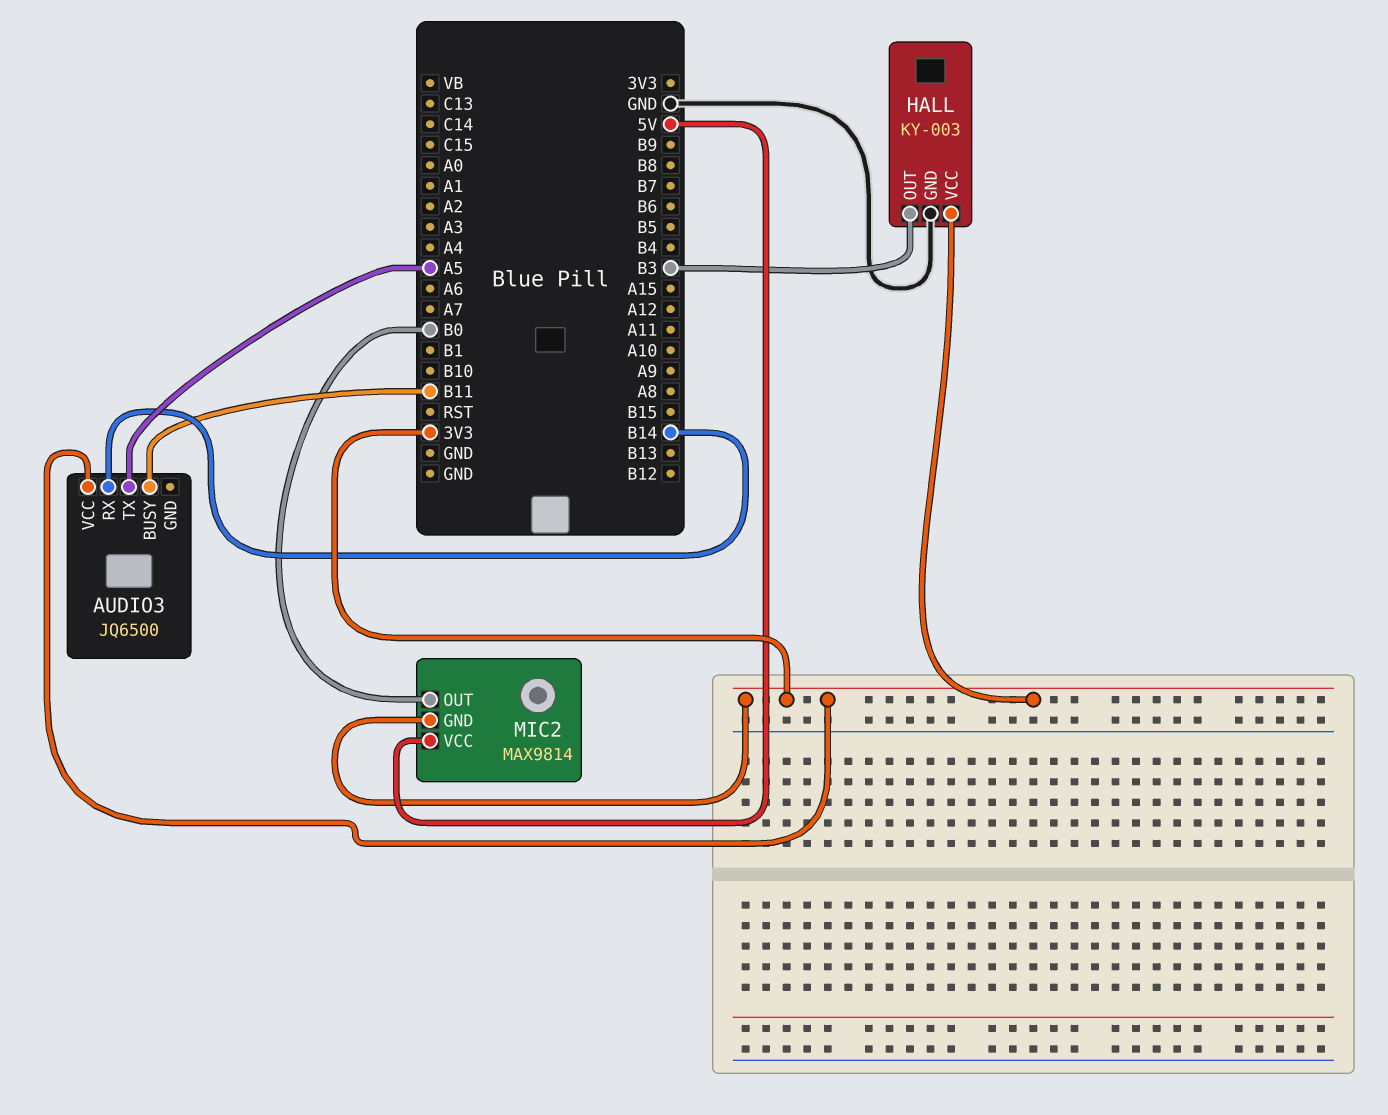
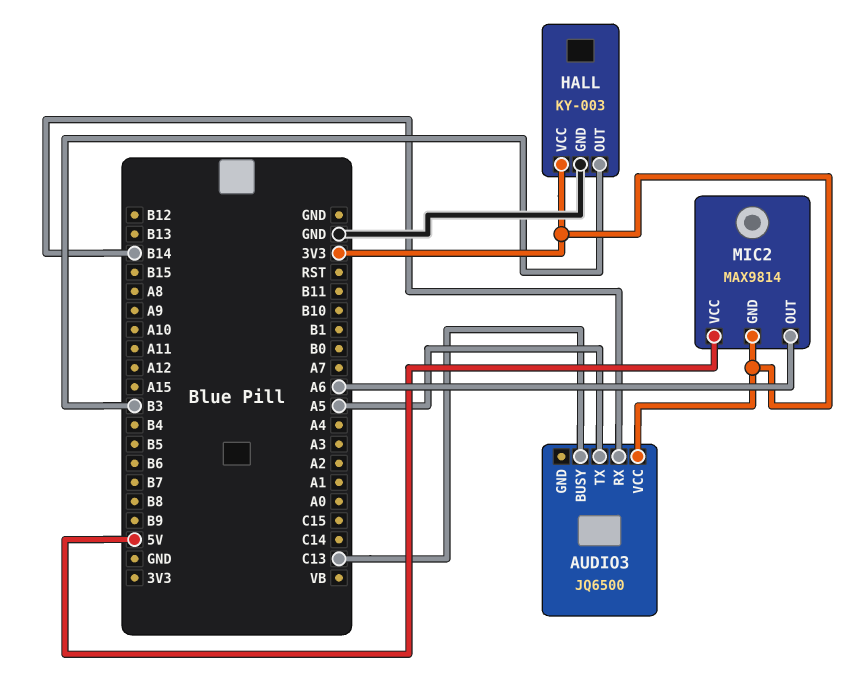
AUDIO3 pin BUSY: B11 -> C13
MIC2 pin OUT: B0 -> A6

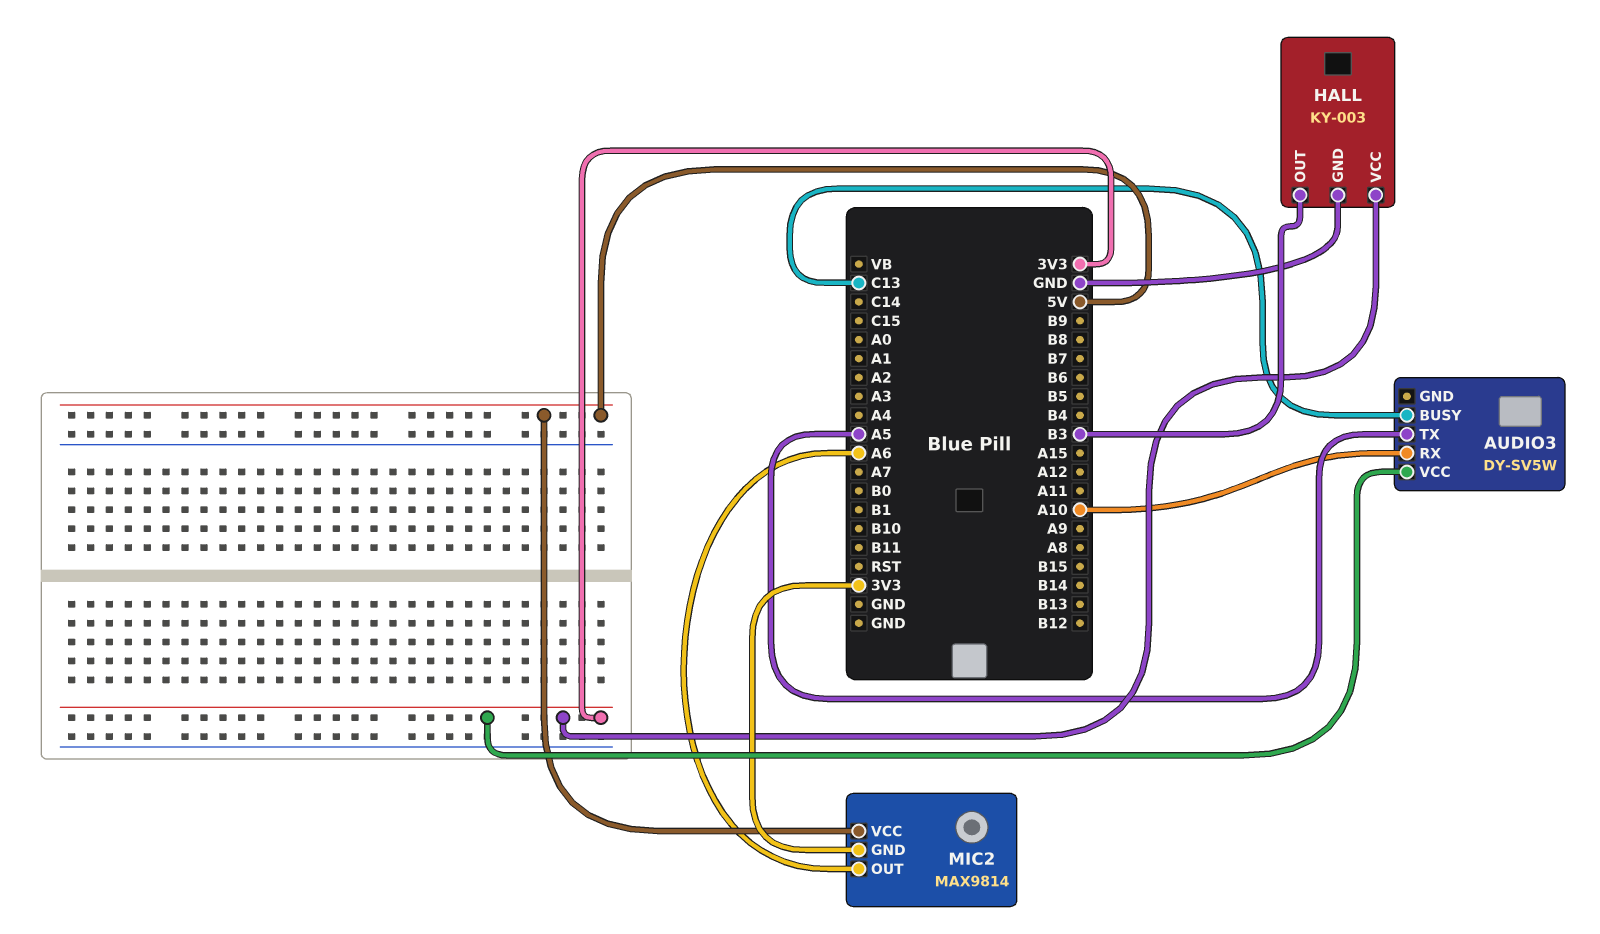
AUDIO3: JQ6500 -> DY-SV5W
AUDIO3 pin RX: B14 -> A10

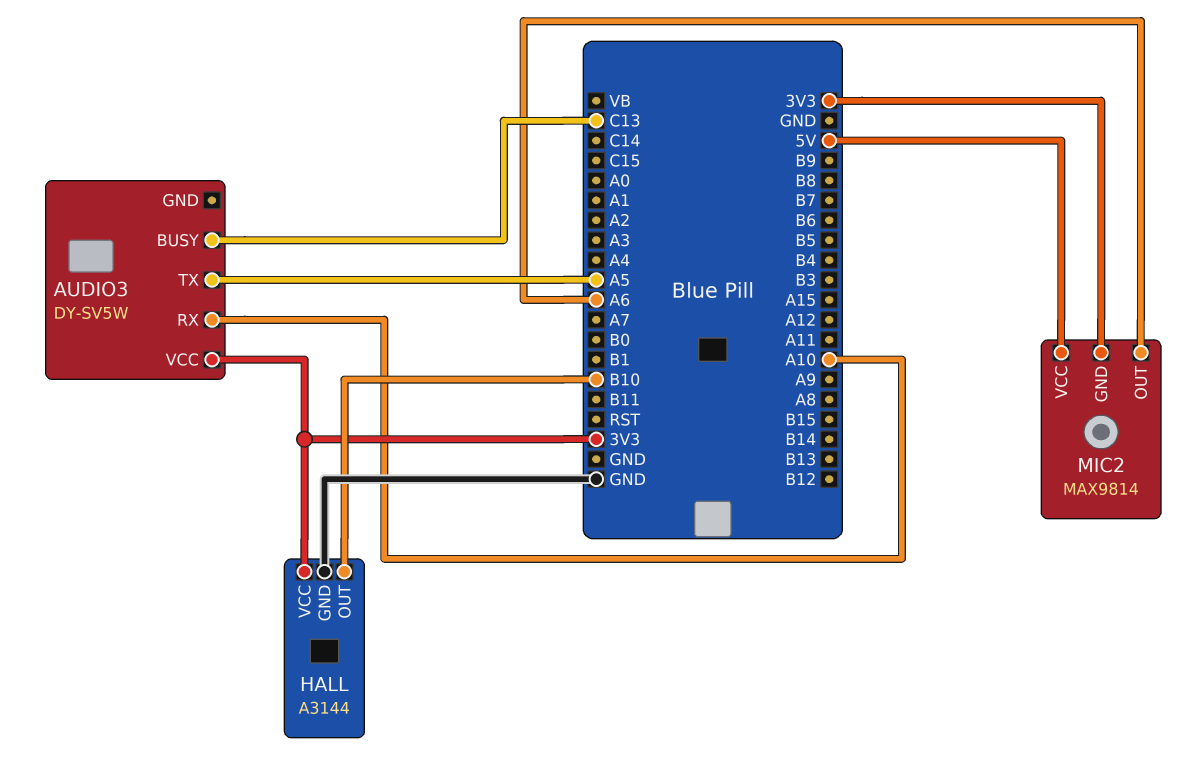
HALL: KY-003 -> A3144
HALL pin OUT: B3 -> B10

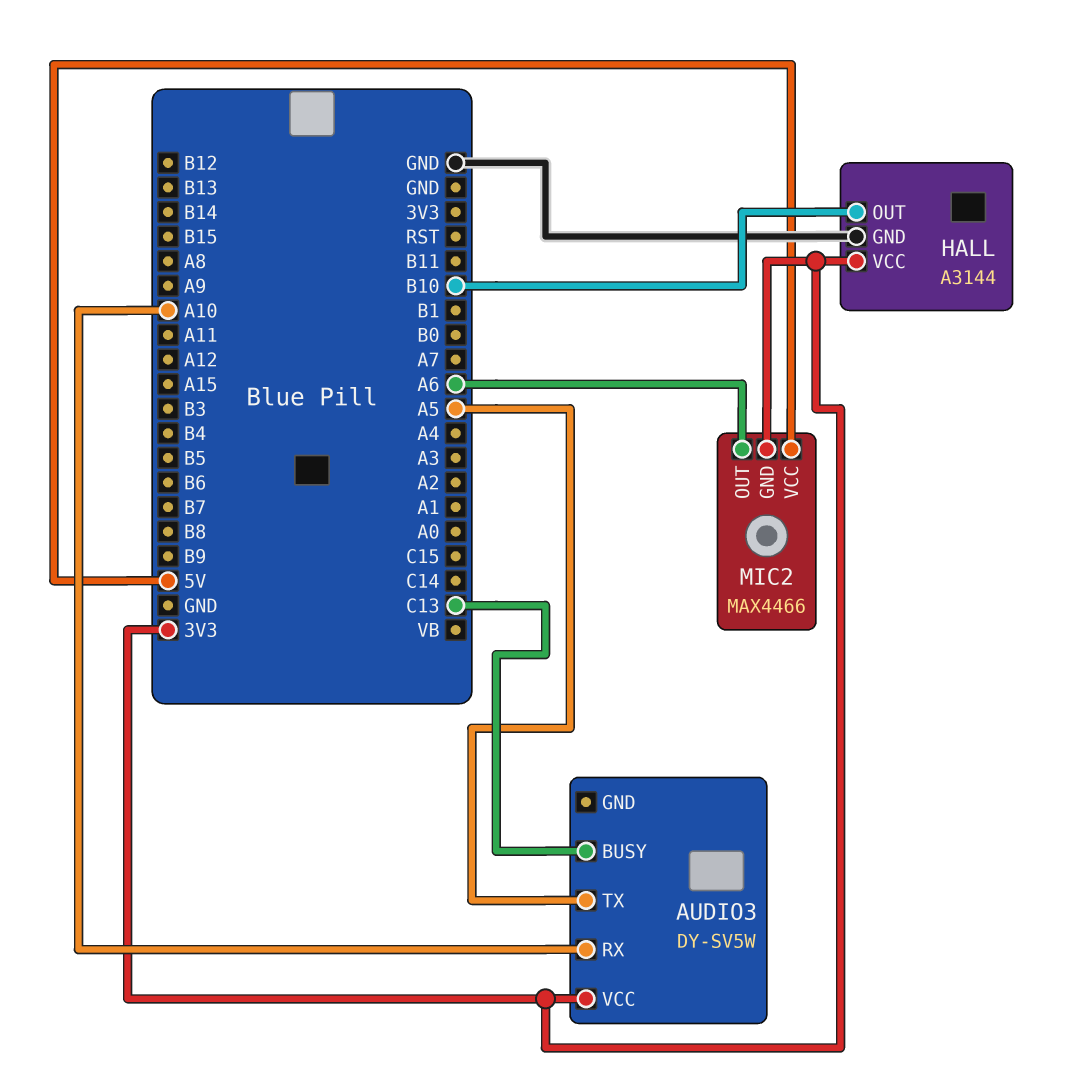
MIC2: MAX9814 -> MAX4466

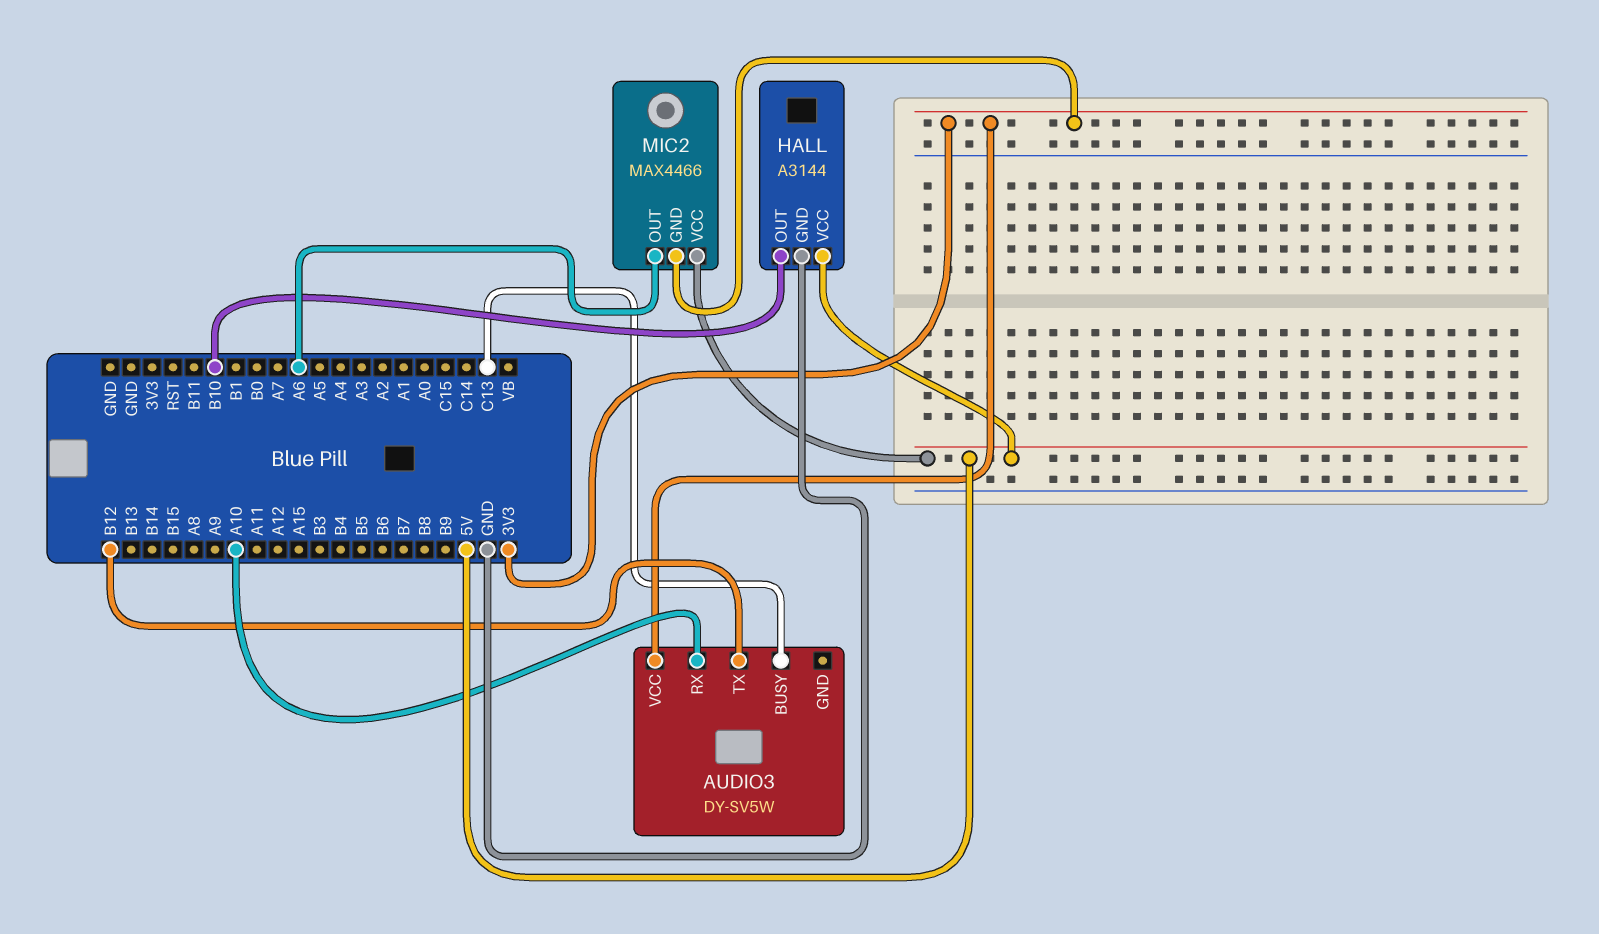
AUDIO3 pin TX: A5 -> B12
HALL pin VCC: 3V3 -> 5V

